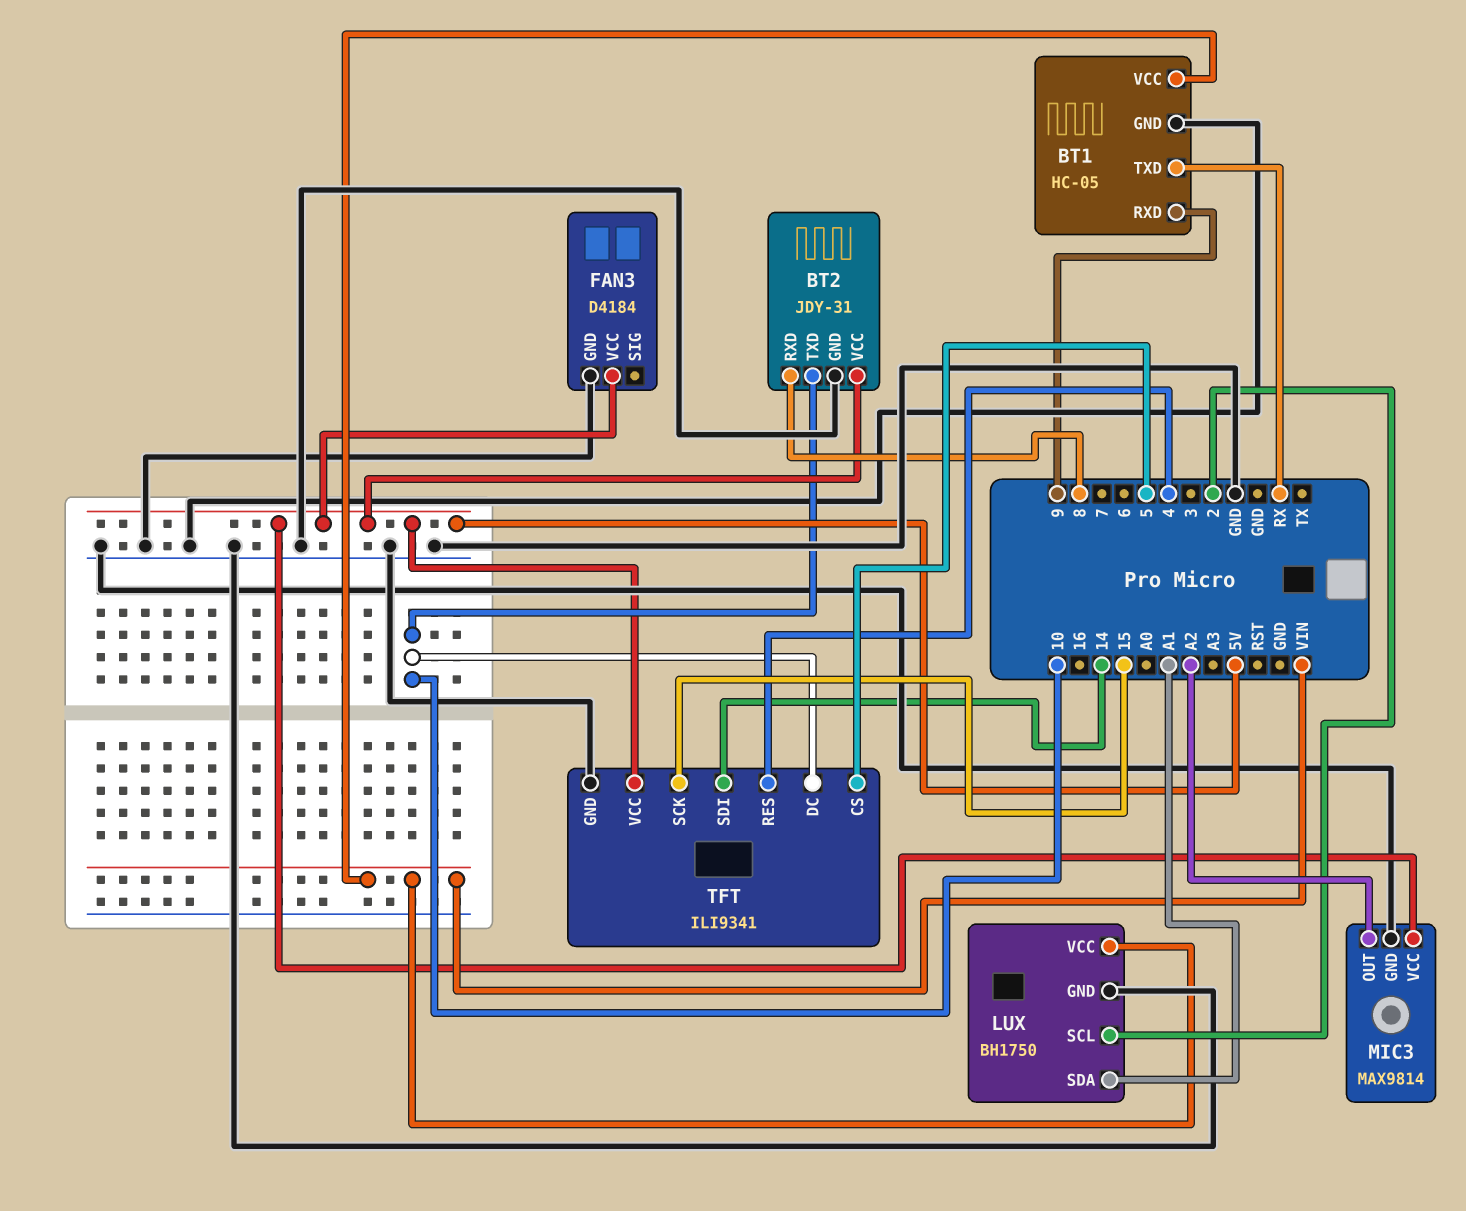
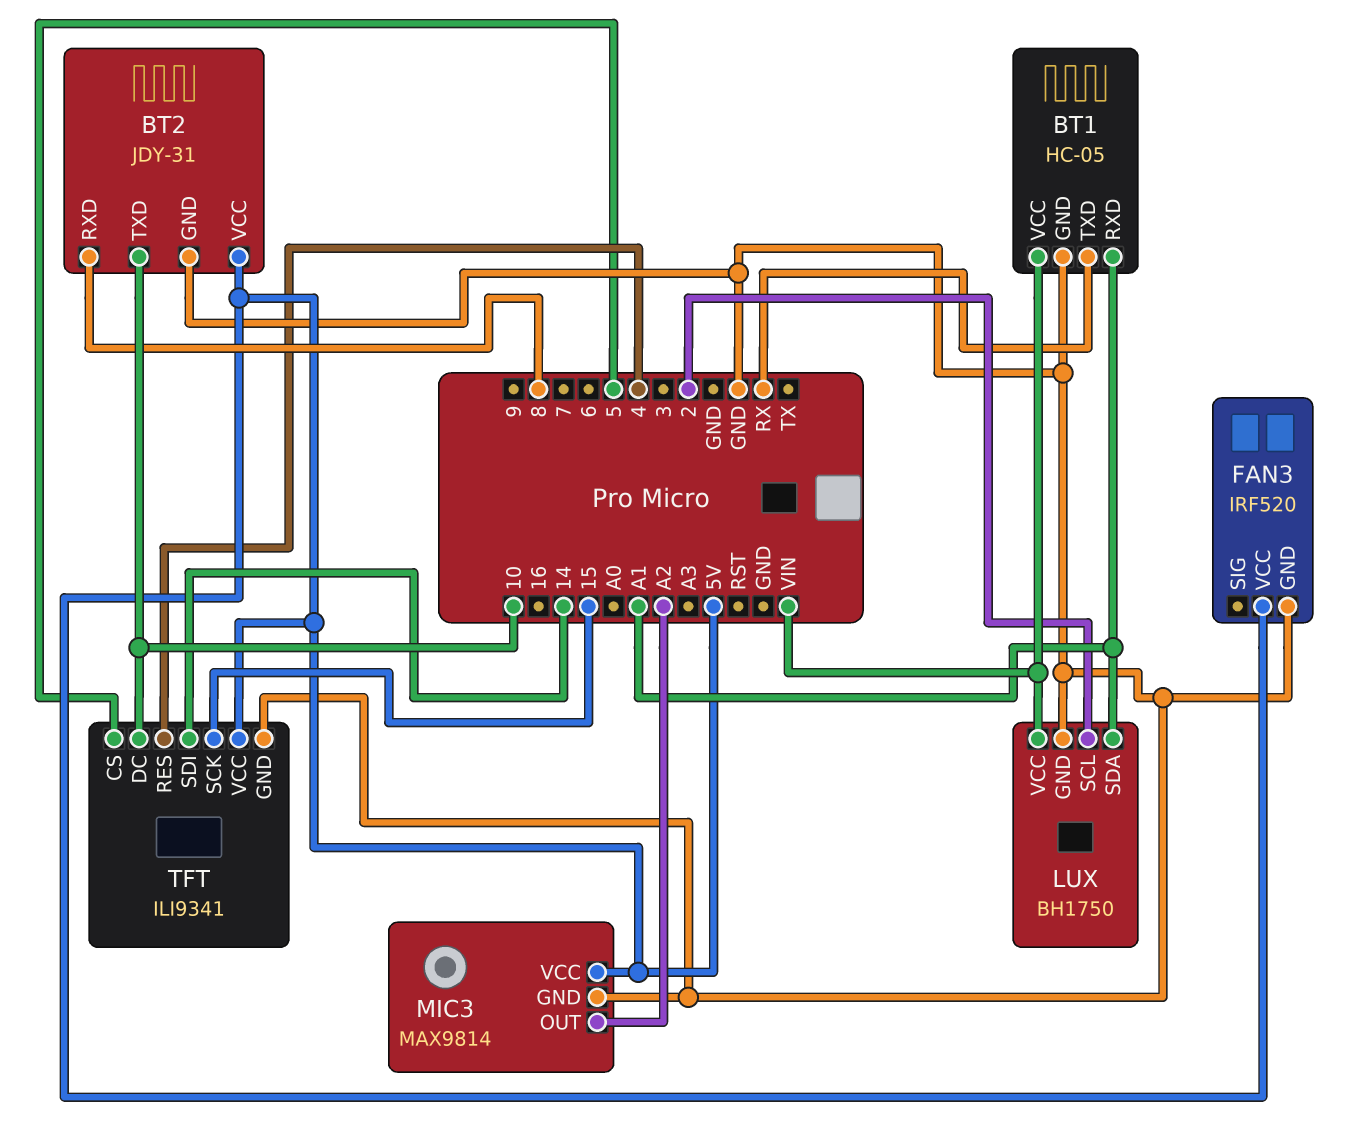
BT1 pin RXD: 9 -> A1
FAN3: D4184 -> IRF520

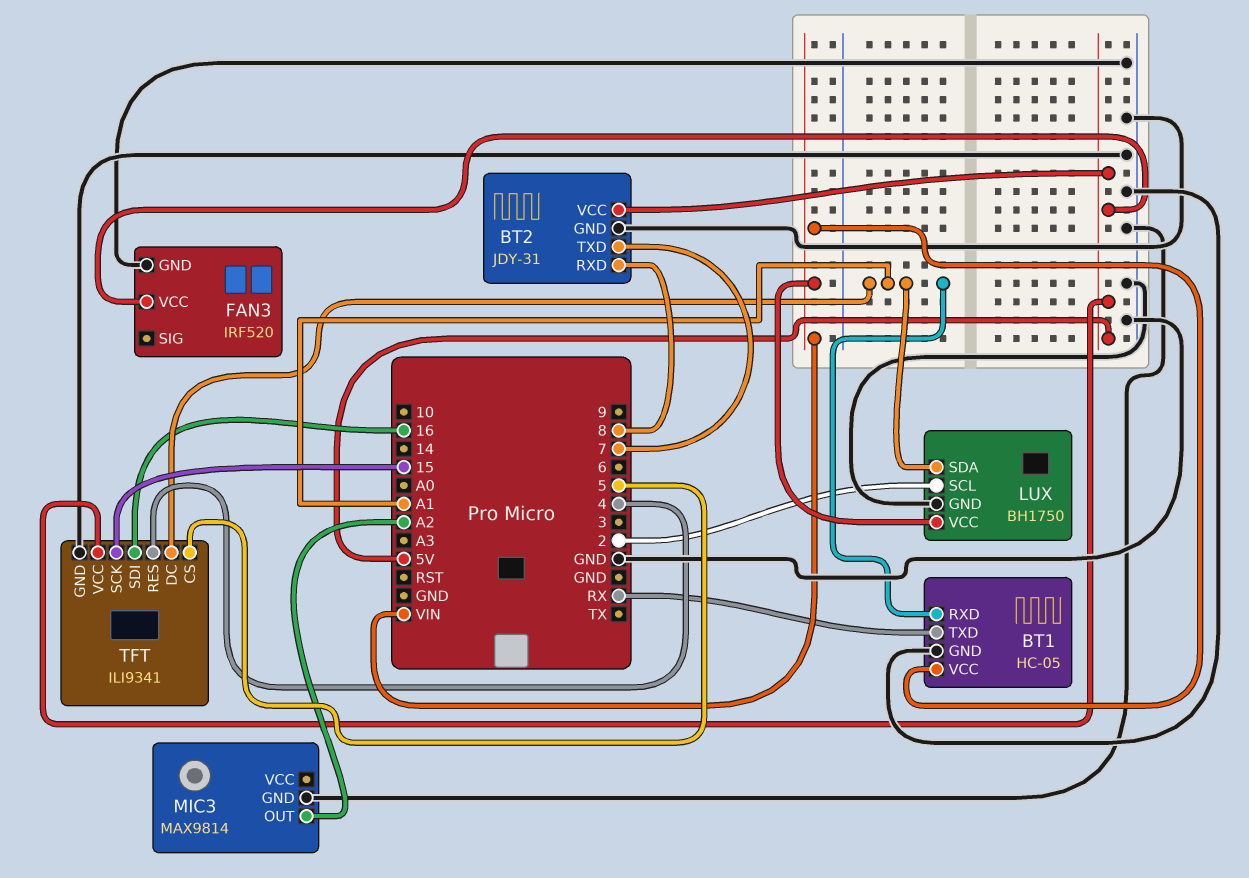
BT2 pin TXD: 10 -> 7
MIC3 pin VCC: 5V -> none
TFT pin DC: 10 -> A1
TFT pin SDI: 14 -> 16

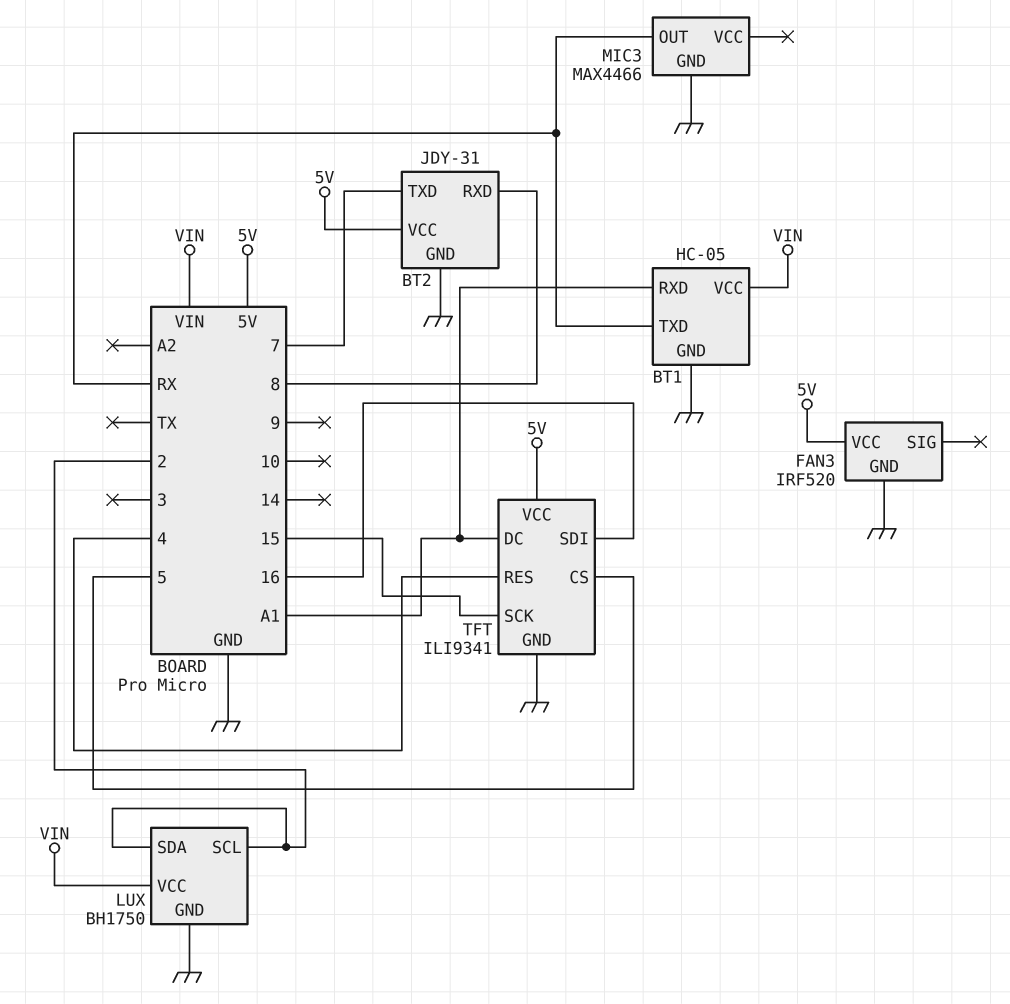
LUX pin SDA: A1 -> 2
MIC3: MAX9814 -> MAX4466
MIC3 pin OUT: A2 -> RX

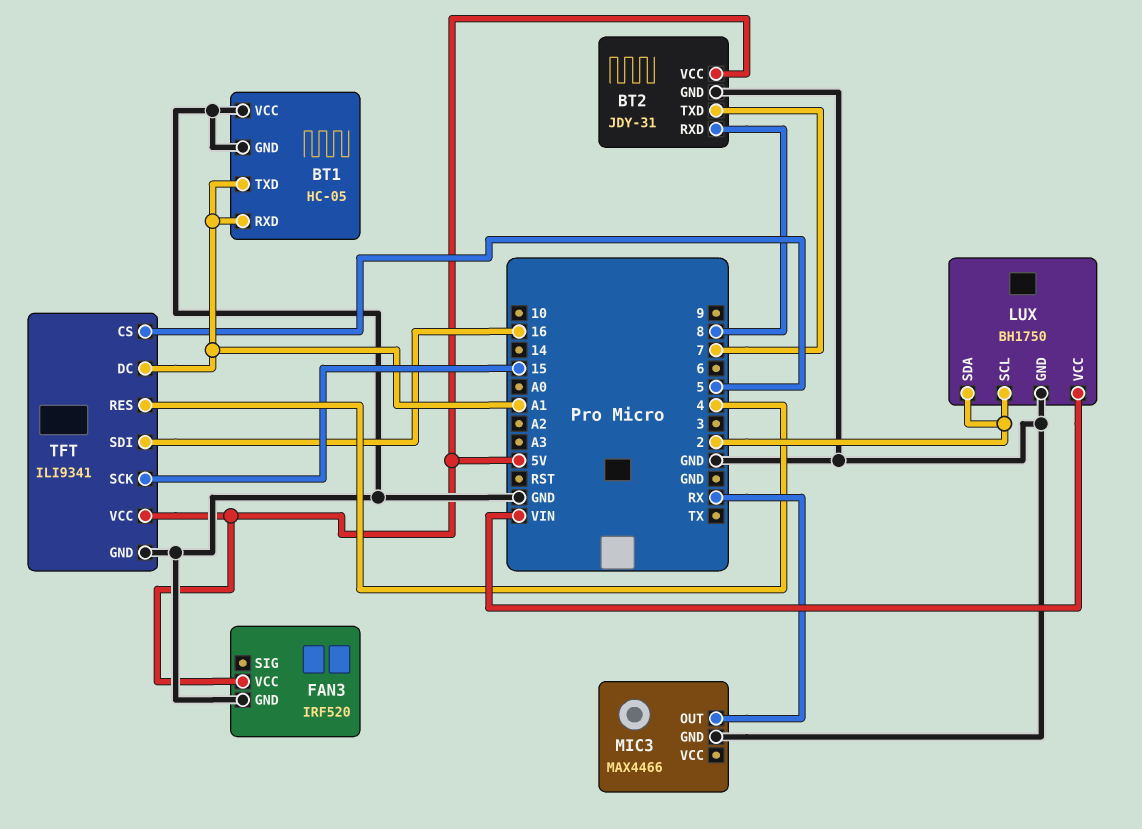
BT1 pin TXD: RX -> A1
BT1 pin VCC: VIN -> GND

